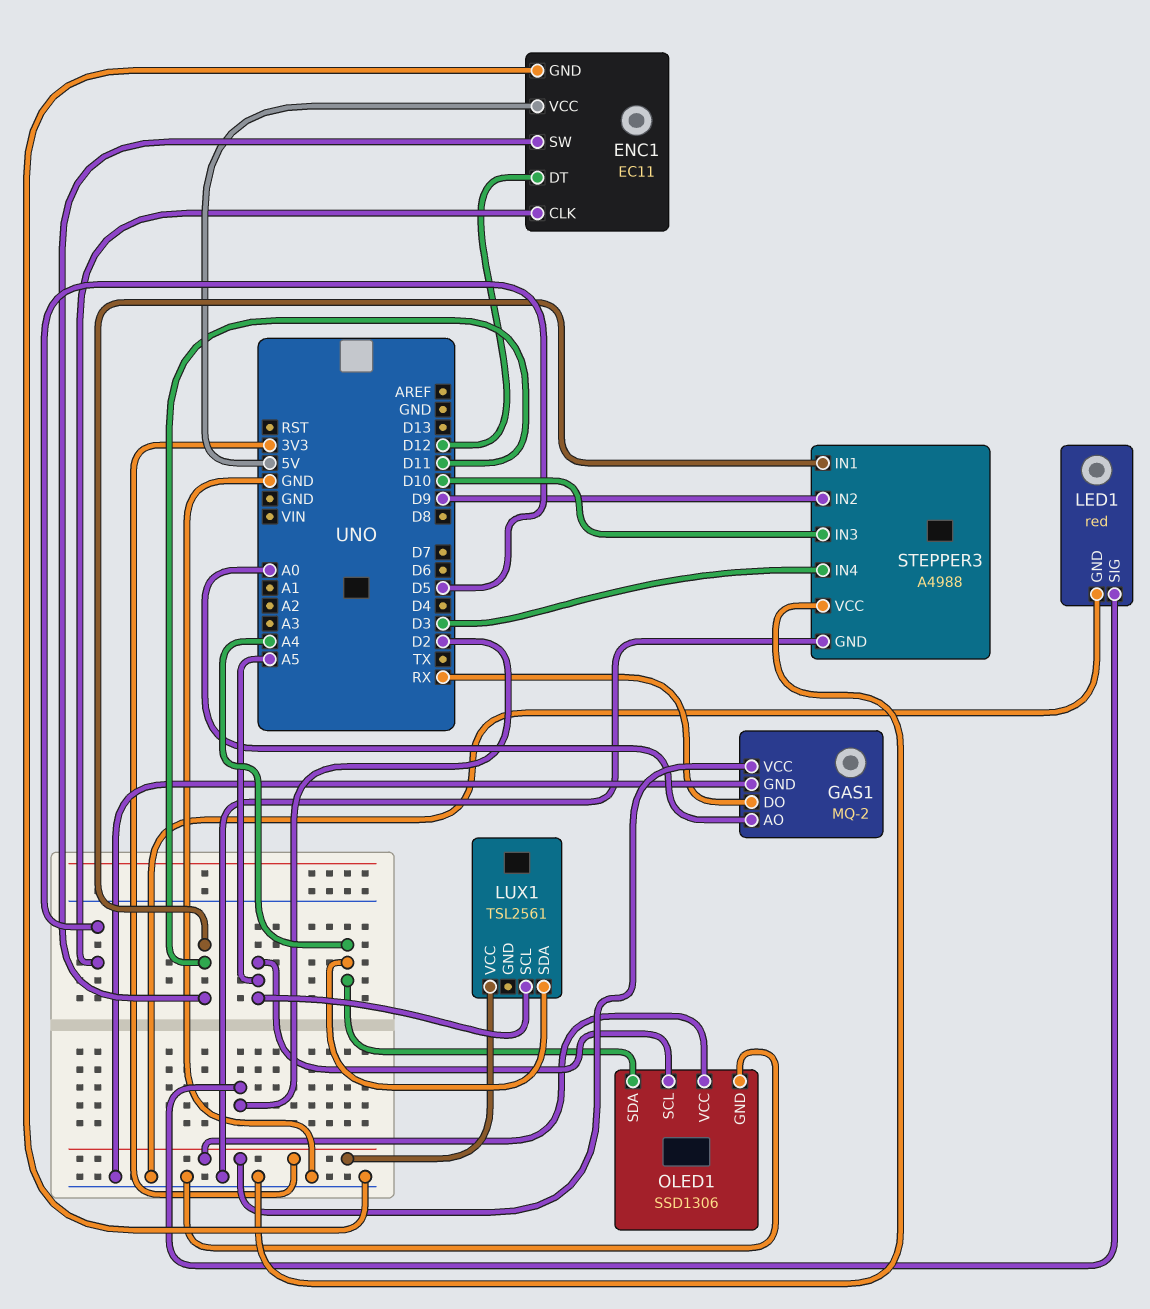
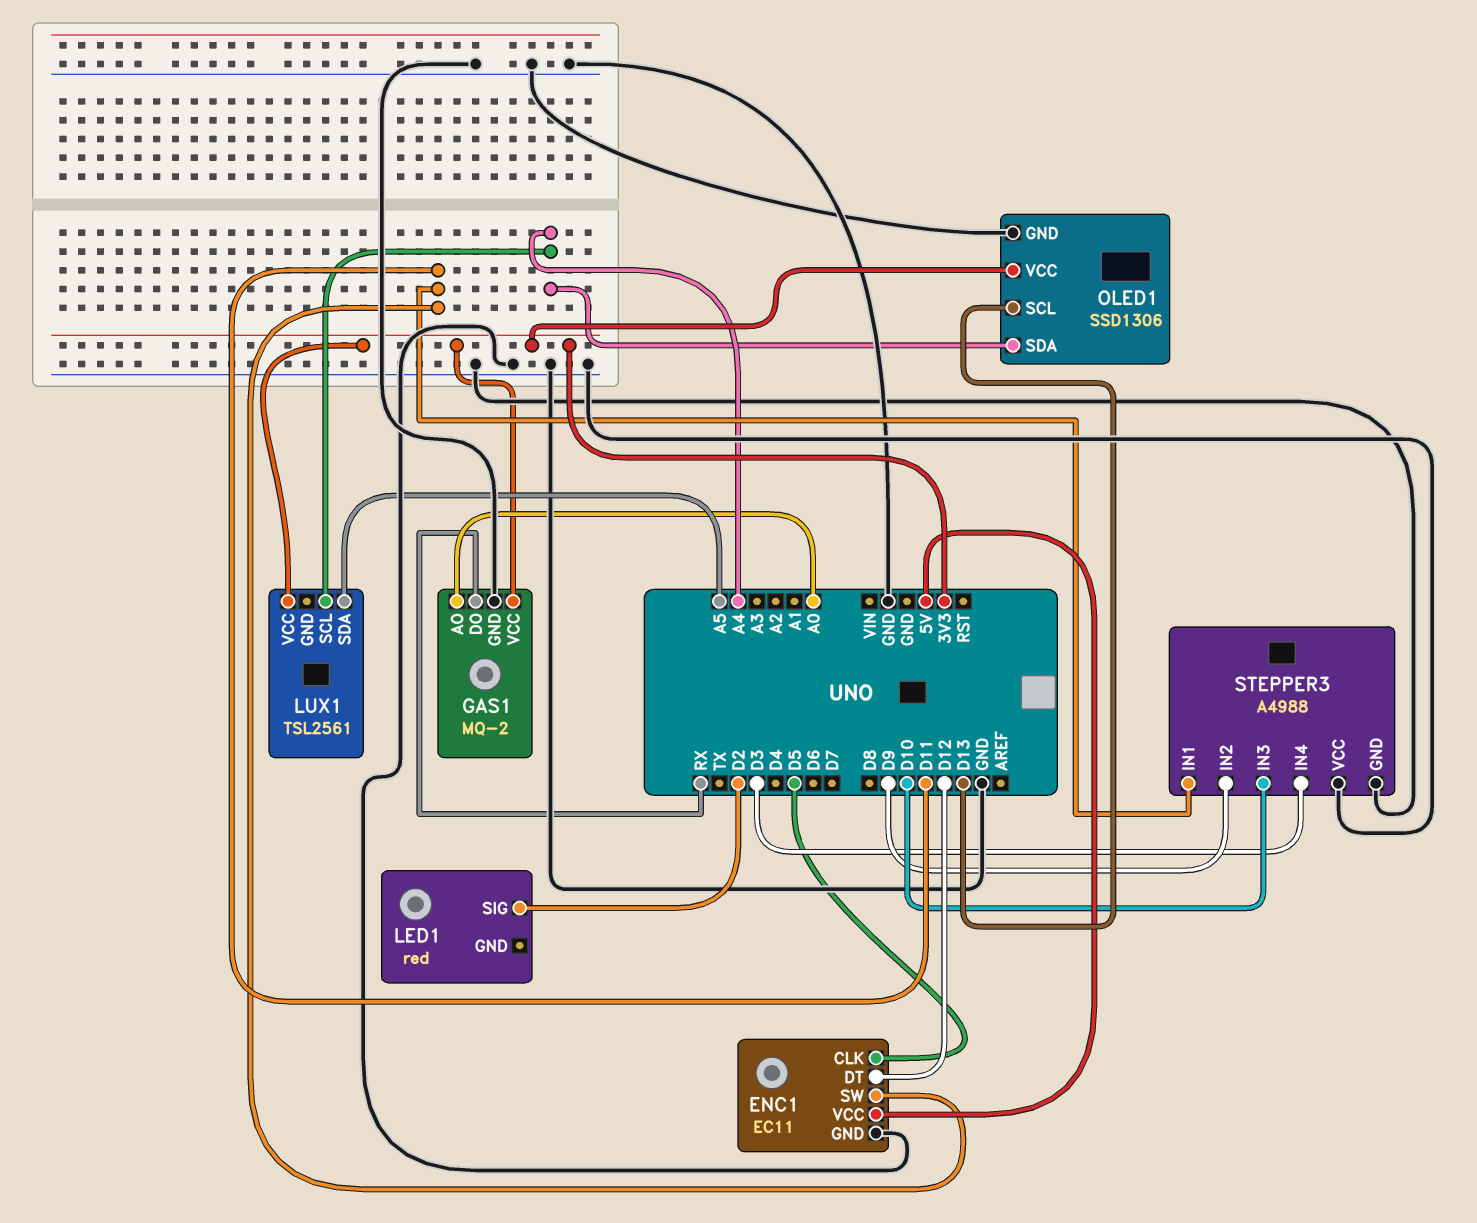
LED1 pin GND: GND -> none
LUX1 pin SCL: A5 -> A4
LUX1 pin SDA: A4 -> A5
OLED1 pin SCL: A5 -> D13

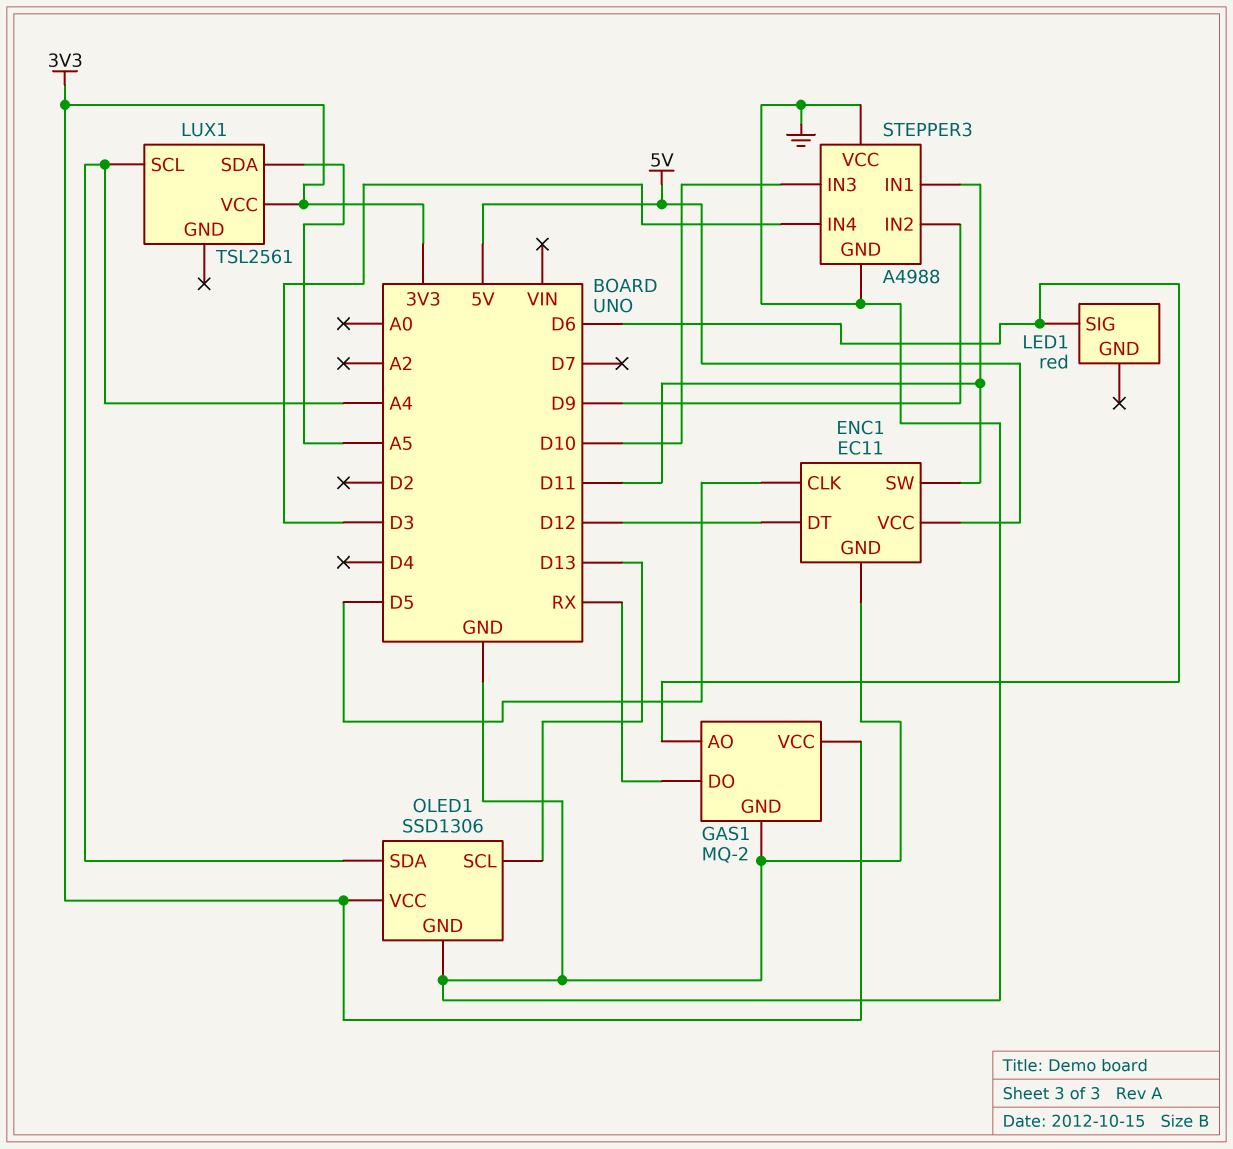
GAS1 pin AO: A0 -> D6
LED1 pin SIG: D2 -> D6

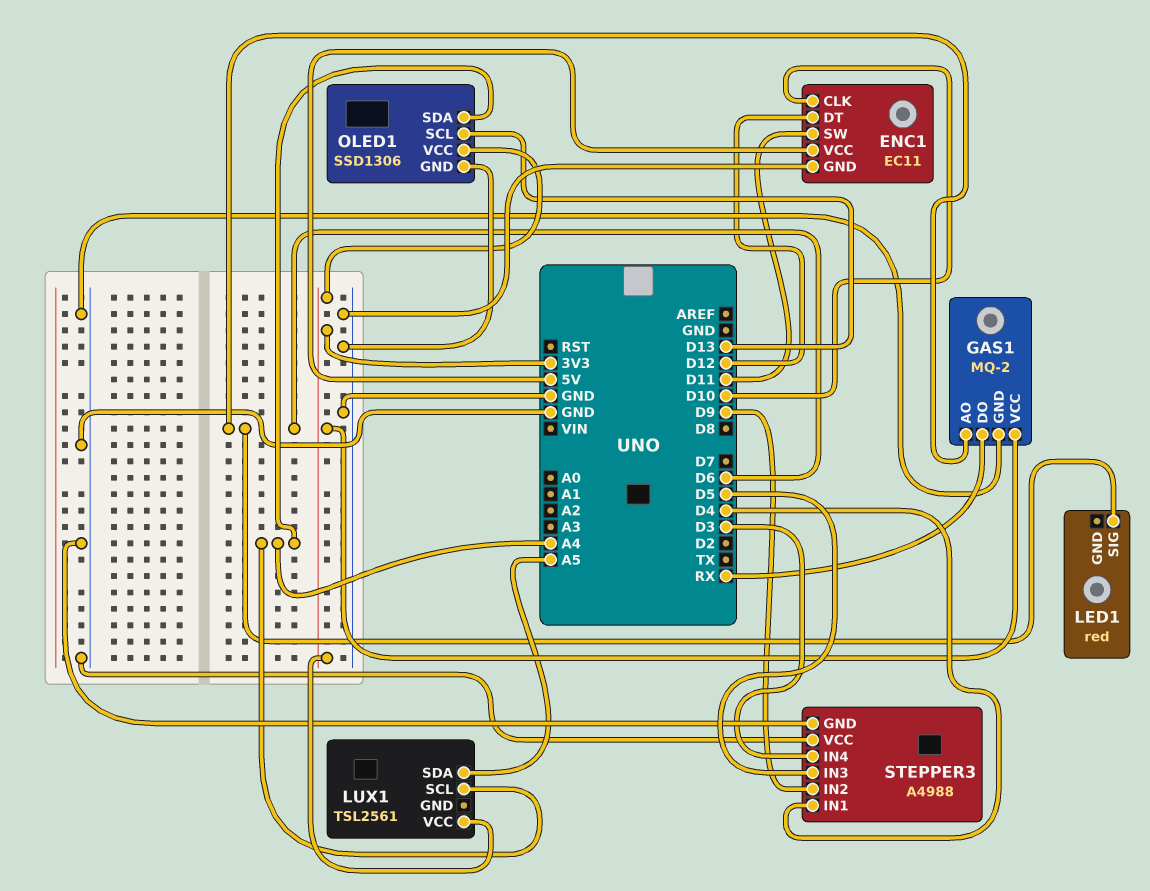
ENC1 pin CLK: D5 -> D10
STEPPER3 pin IN1: D11 -> D4
STEPPER3 pin IN3: D10 -> D5

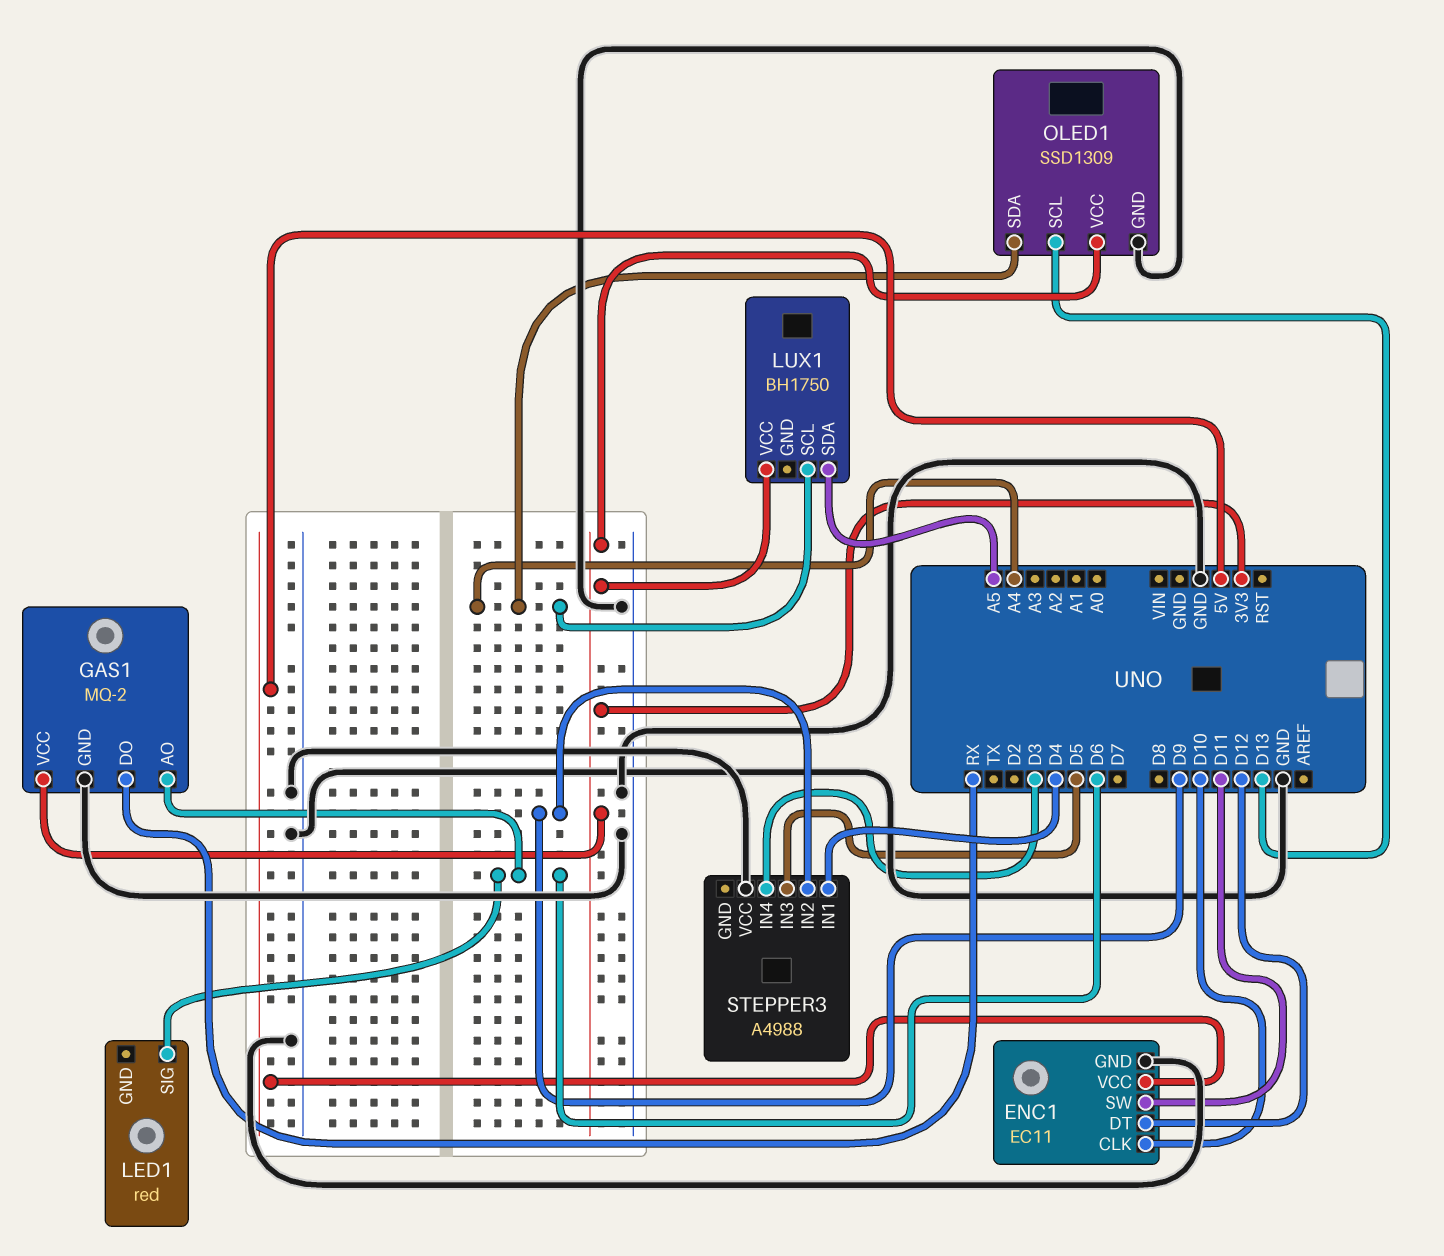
LUX1: TSL2561 -> BH1750
OLED1: SSD1306 -> SSD1309
STEPPER3 pin GND: GND -> none

